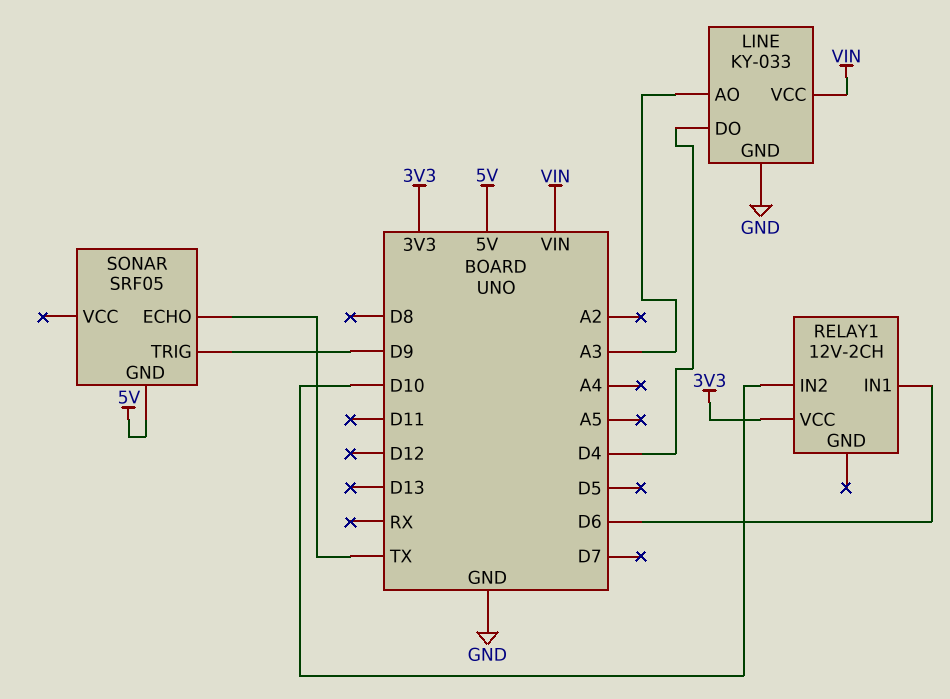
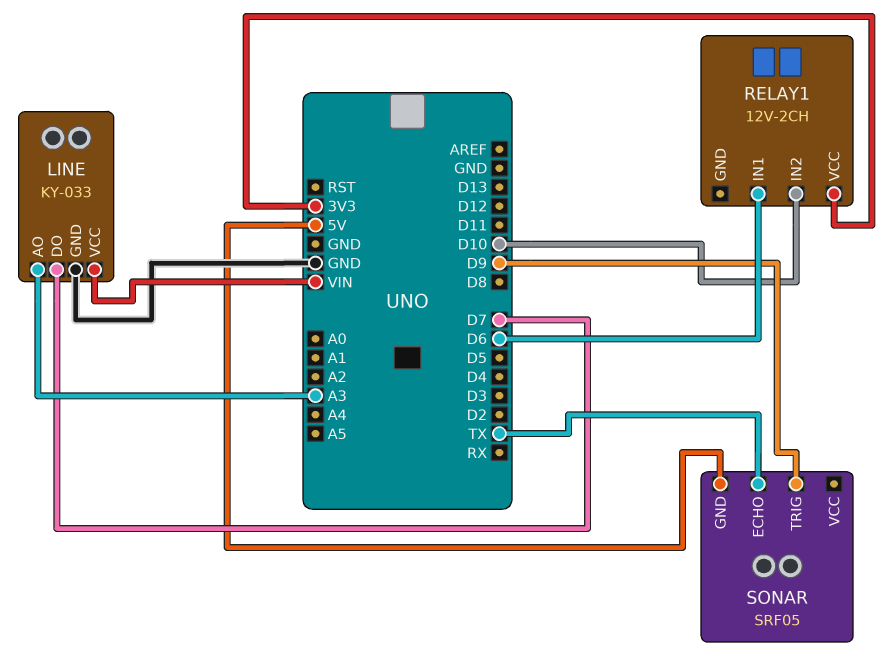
LINE pin DO: D4 -> D7

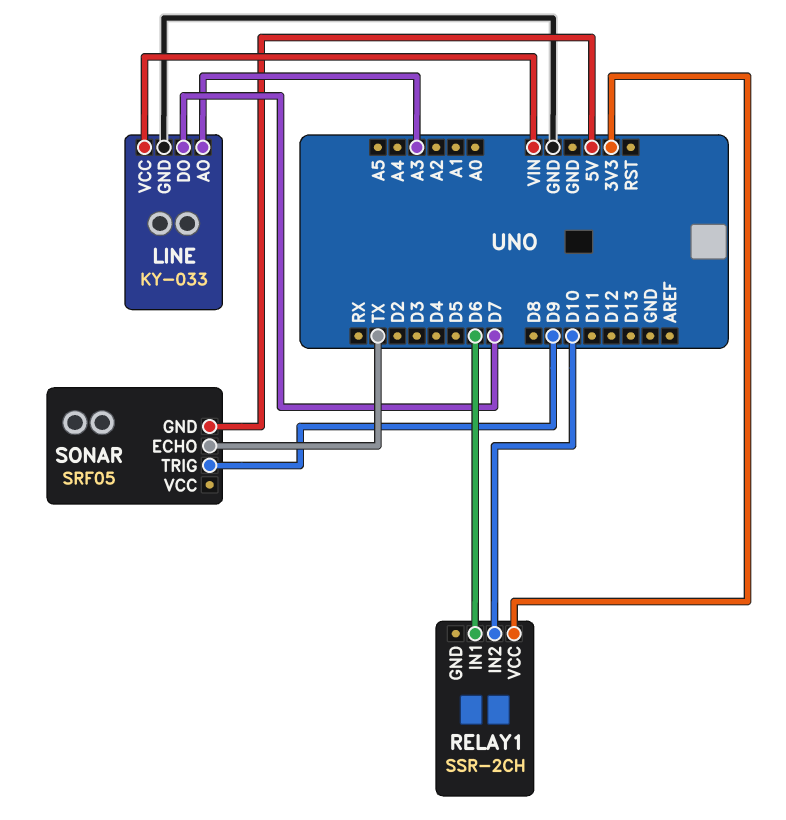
RELAY1: 12V-2CH -> SSR-2CH

